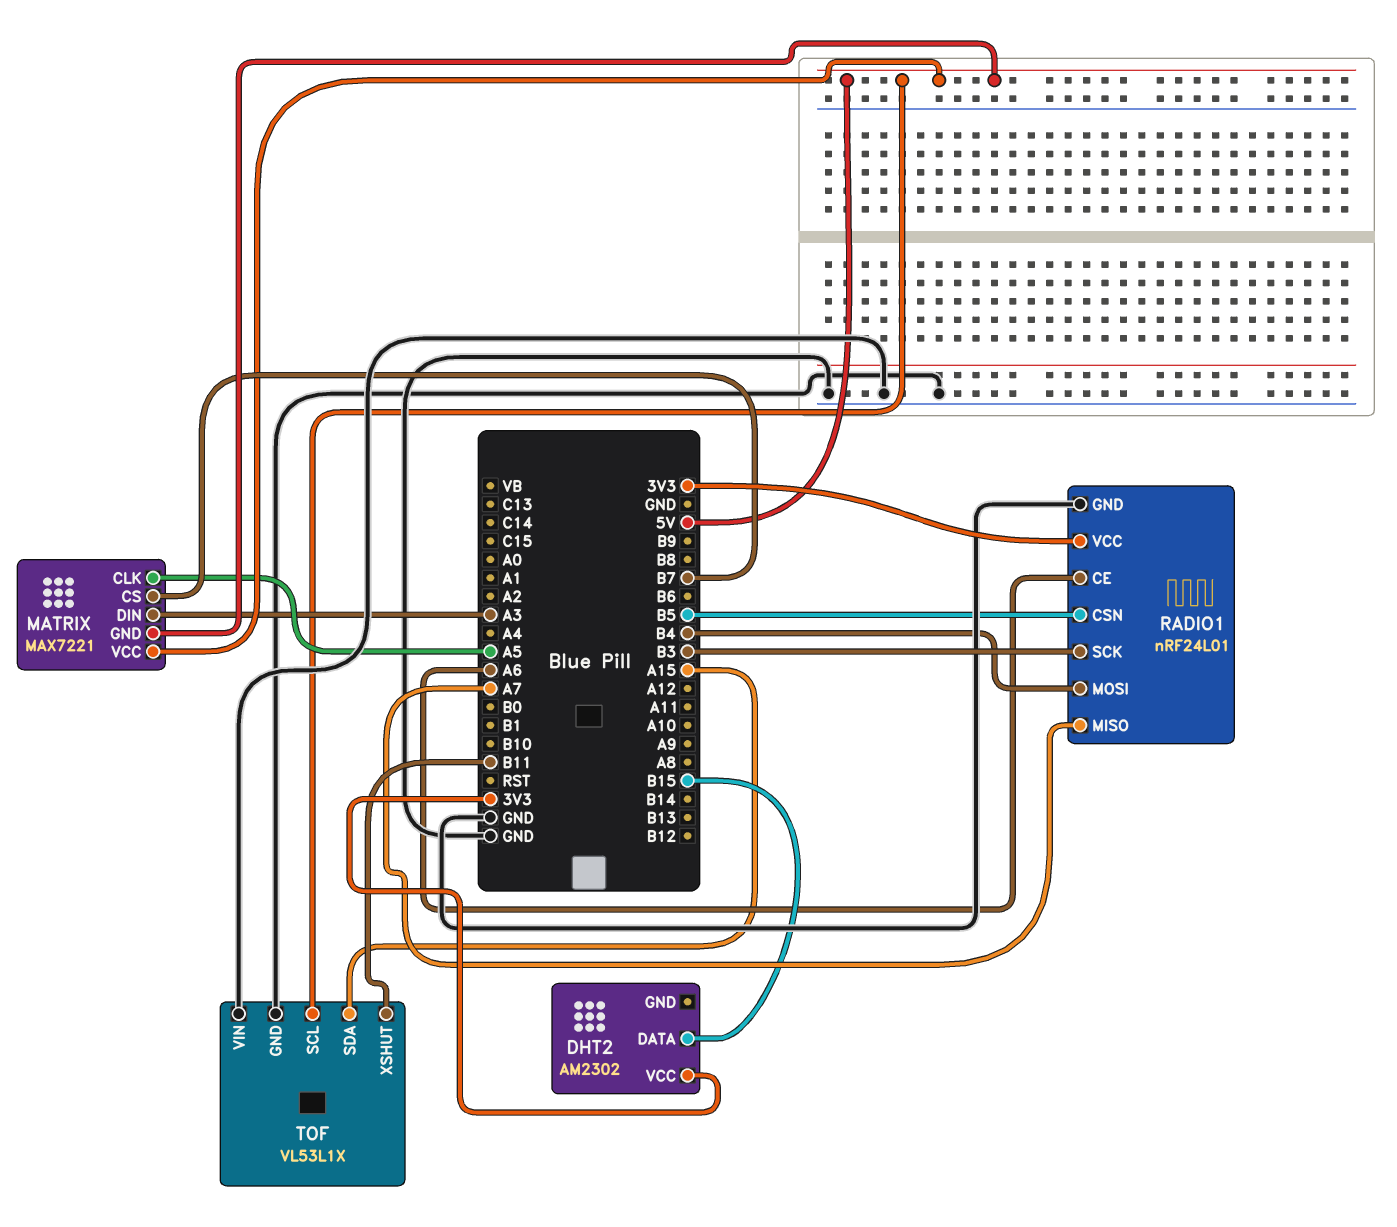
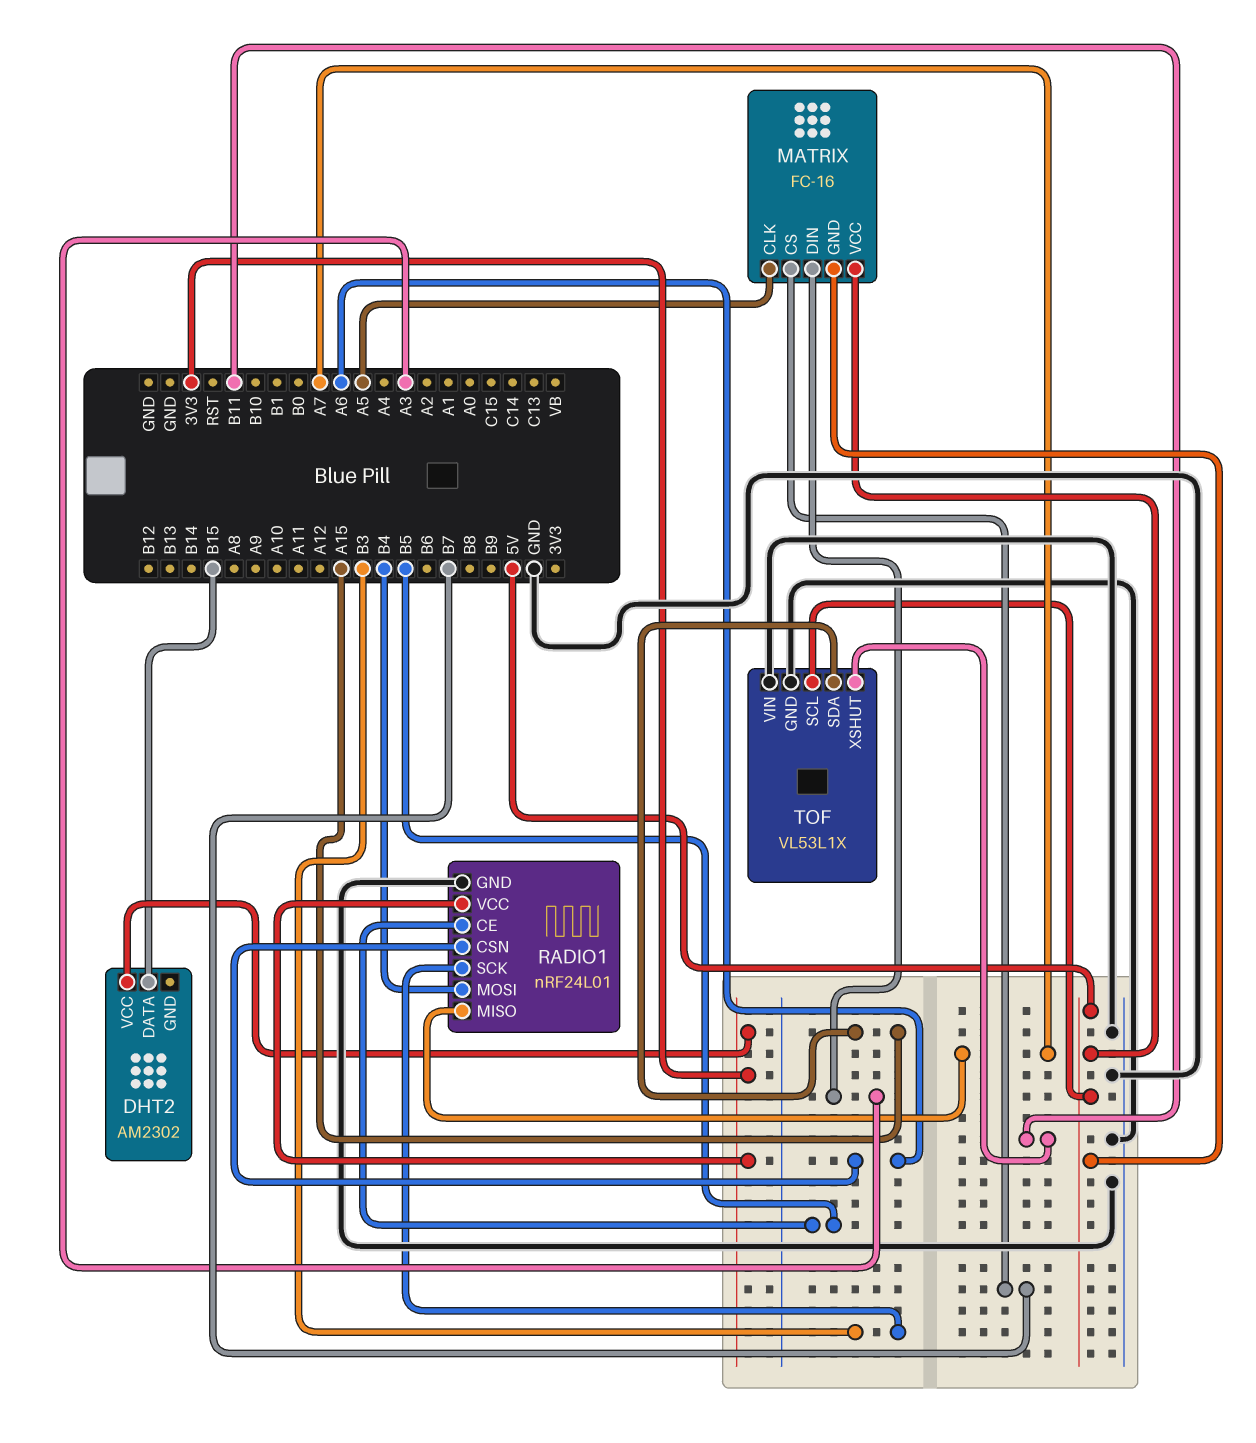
MATRIX: MAX7221 -> FC-16
RADIO1 pin CE: A6 -> B5
RADIO1 pin CSN: B5 -> A6

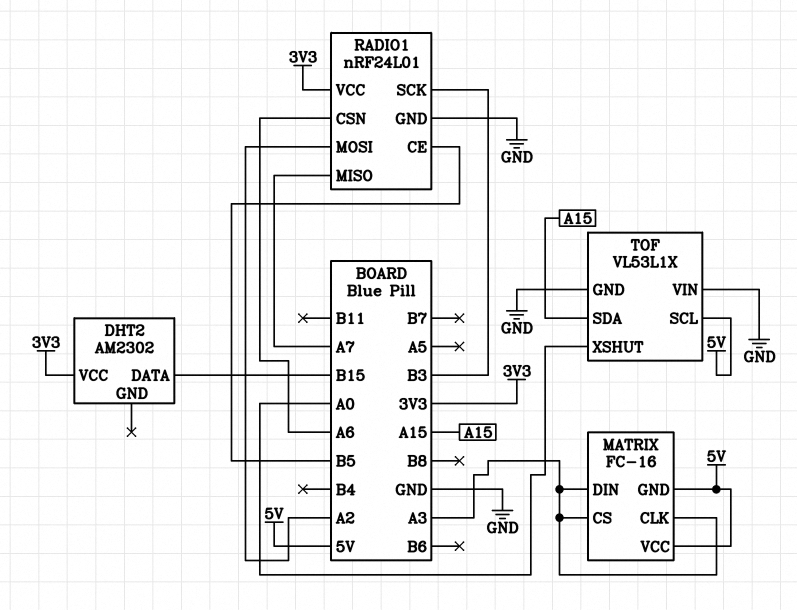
MATRIX pin CLK: A5 -> A3
MATRIX pin CS: B7 -> A3
RADIO1 pin MOSI: B4 -> A2
TOF pin XSHUT: B11 -> A0

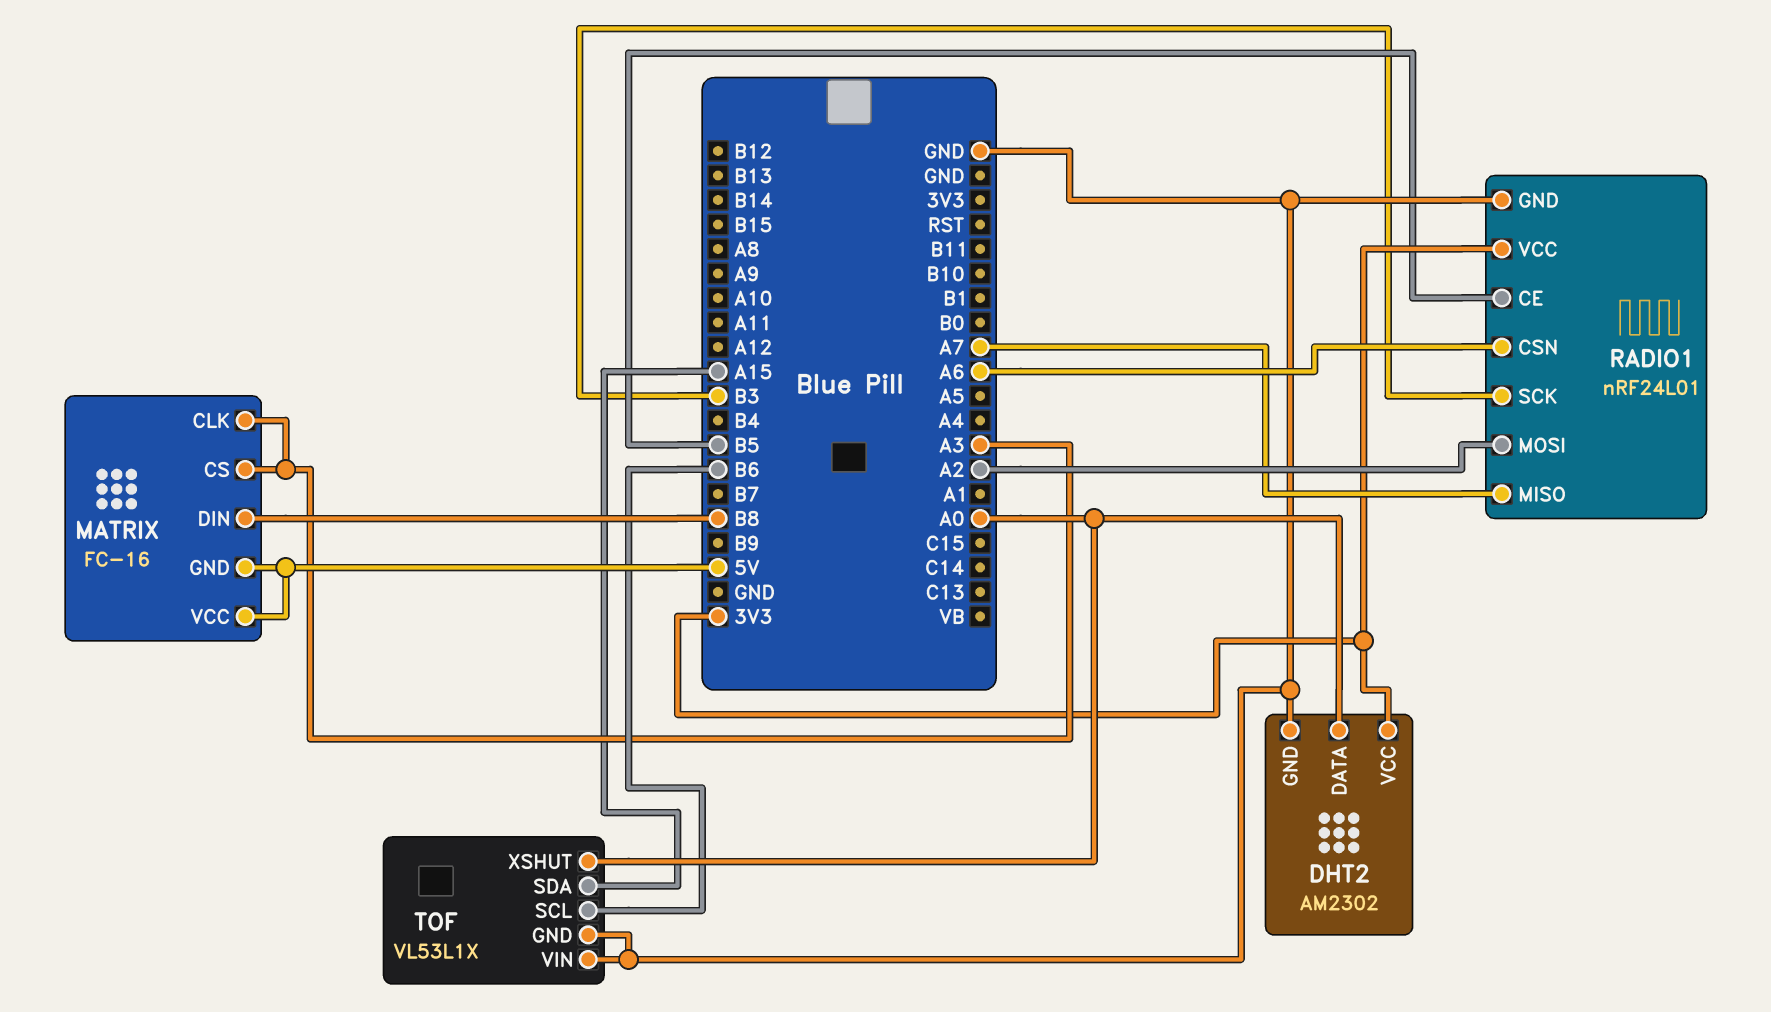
DHT2 pin DATA: B15 -> A0
DHT2 pin GND: none -> GND
MATRIX pin DIN: A3 -> B8
TOF pin SCL: 5V -> B6

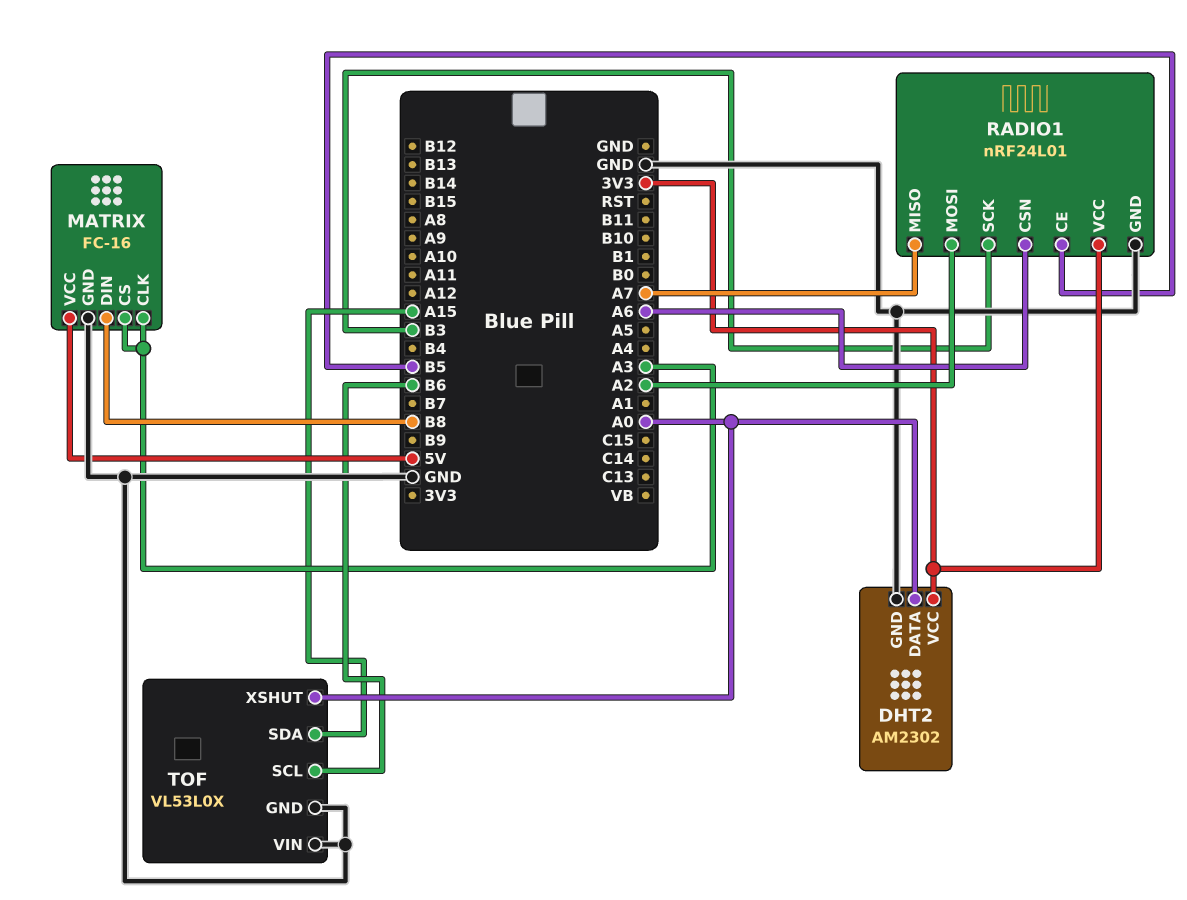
MATRIX pin GND: 5V -> GND
TOF: VL53L1X -> VL53L0X

